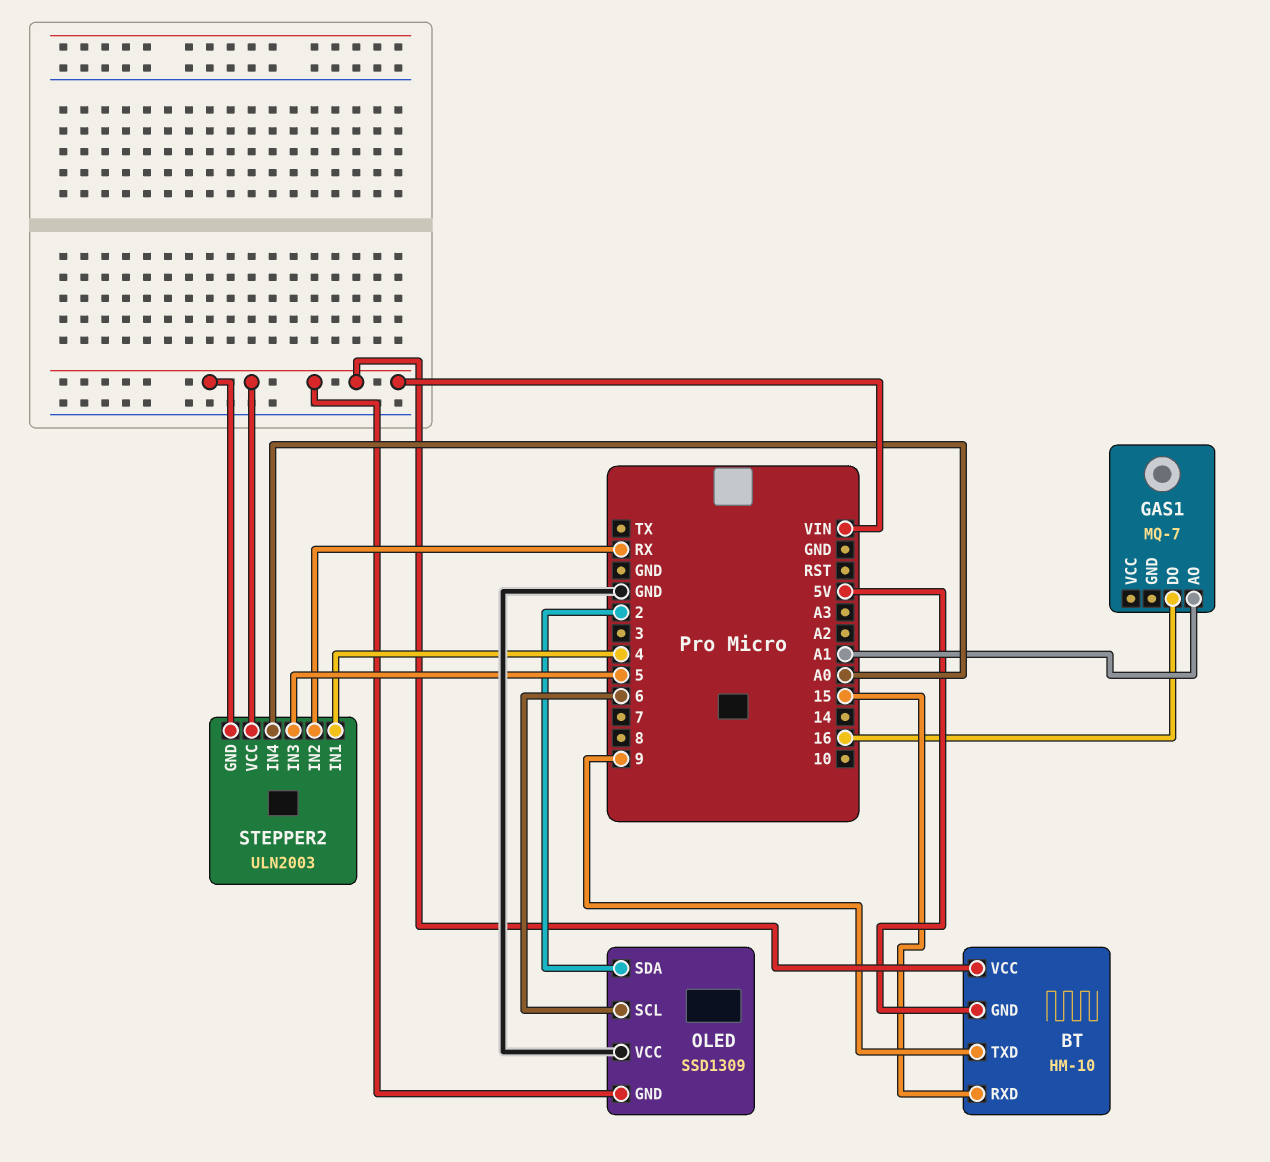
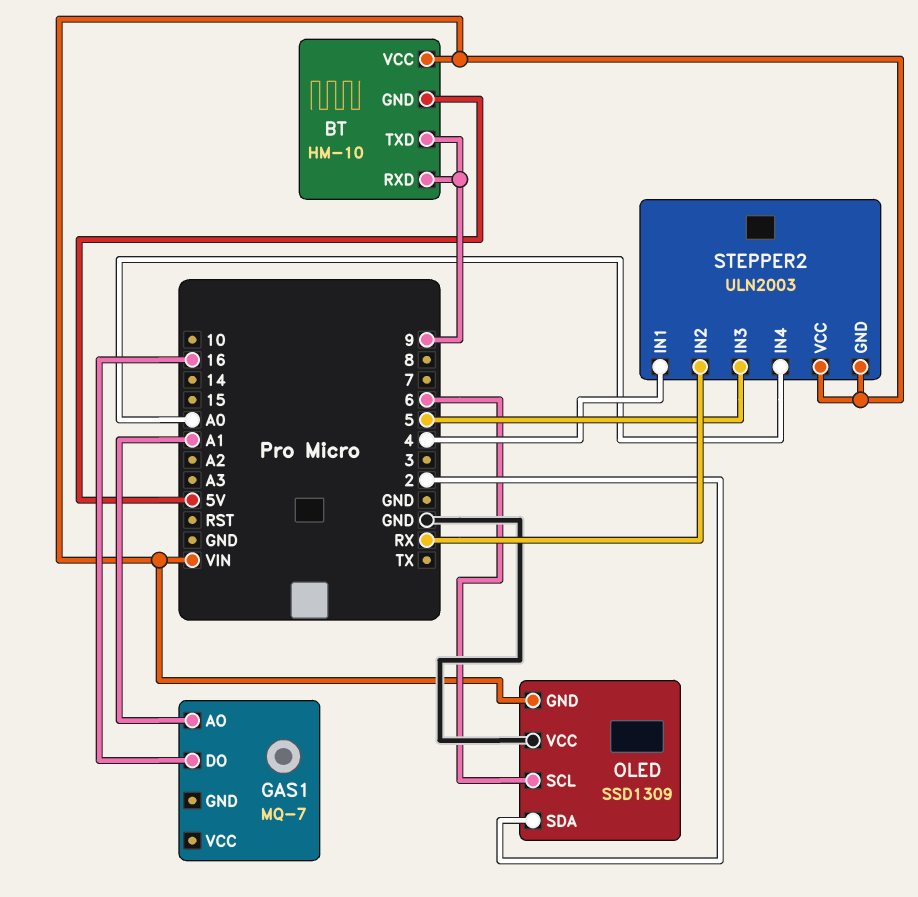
BT pin RXD: 15 -> 9

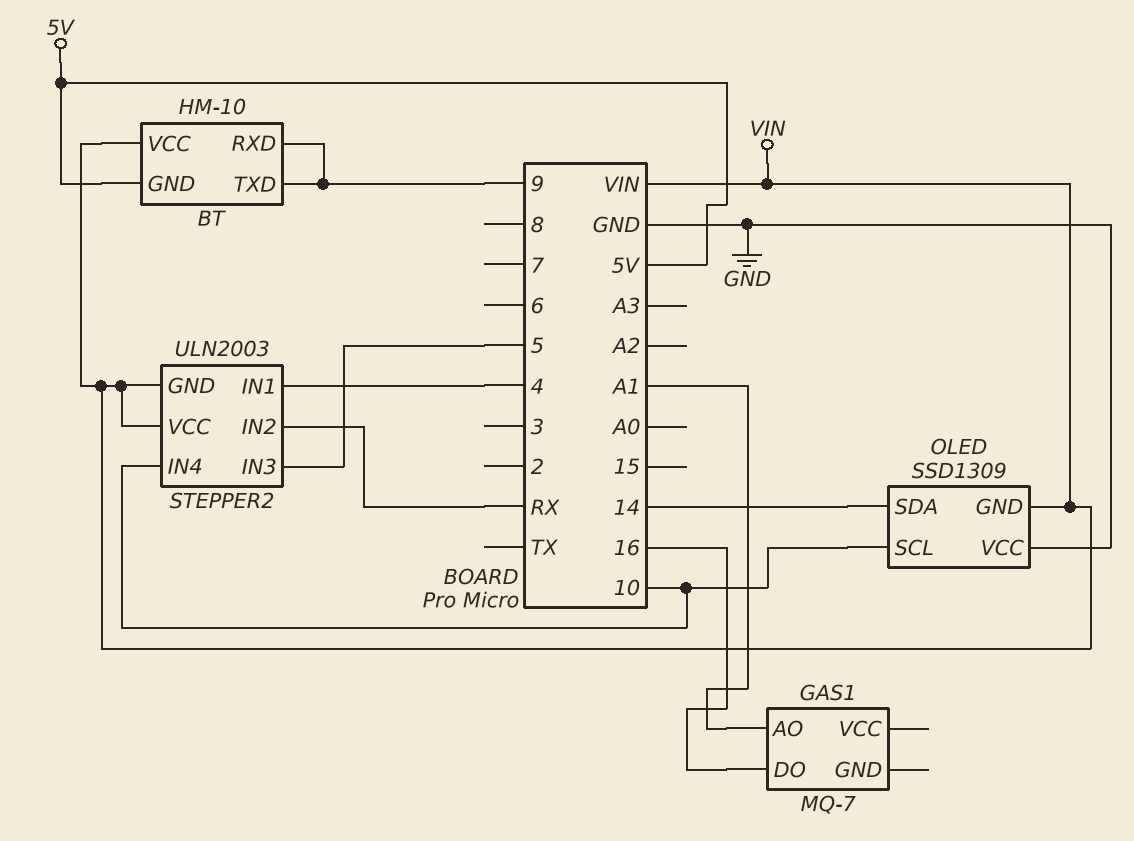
OLED pin SCL: 6 -> 10
OLED pin SDA: 2 -> 14
STEPPER2 pin IN4: A0 -> 10

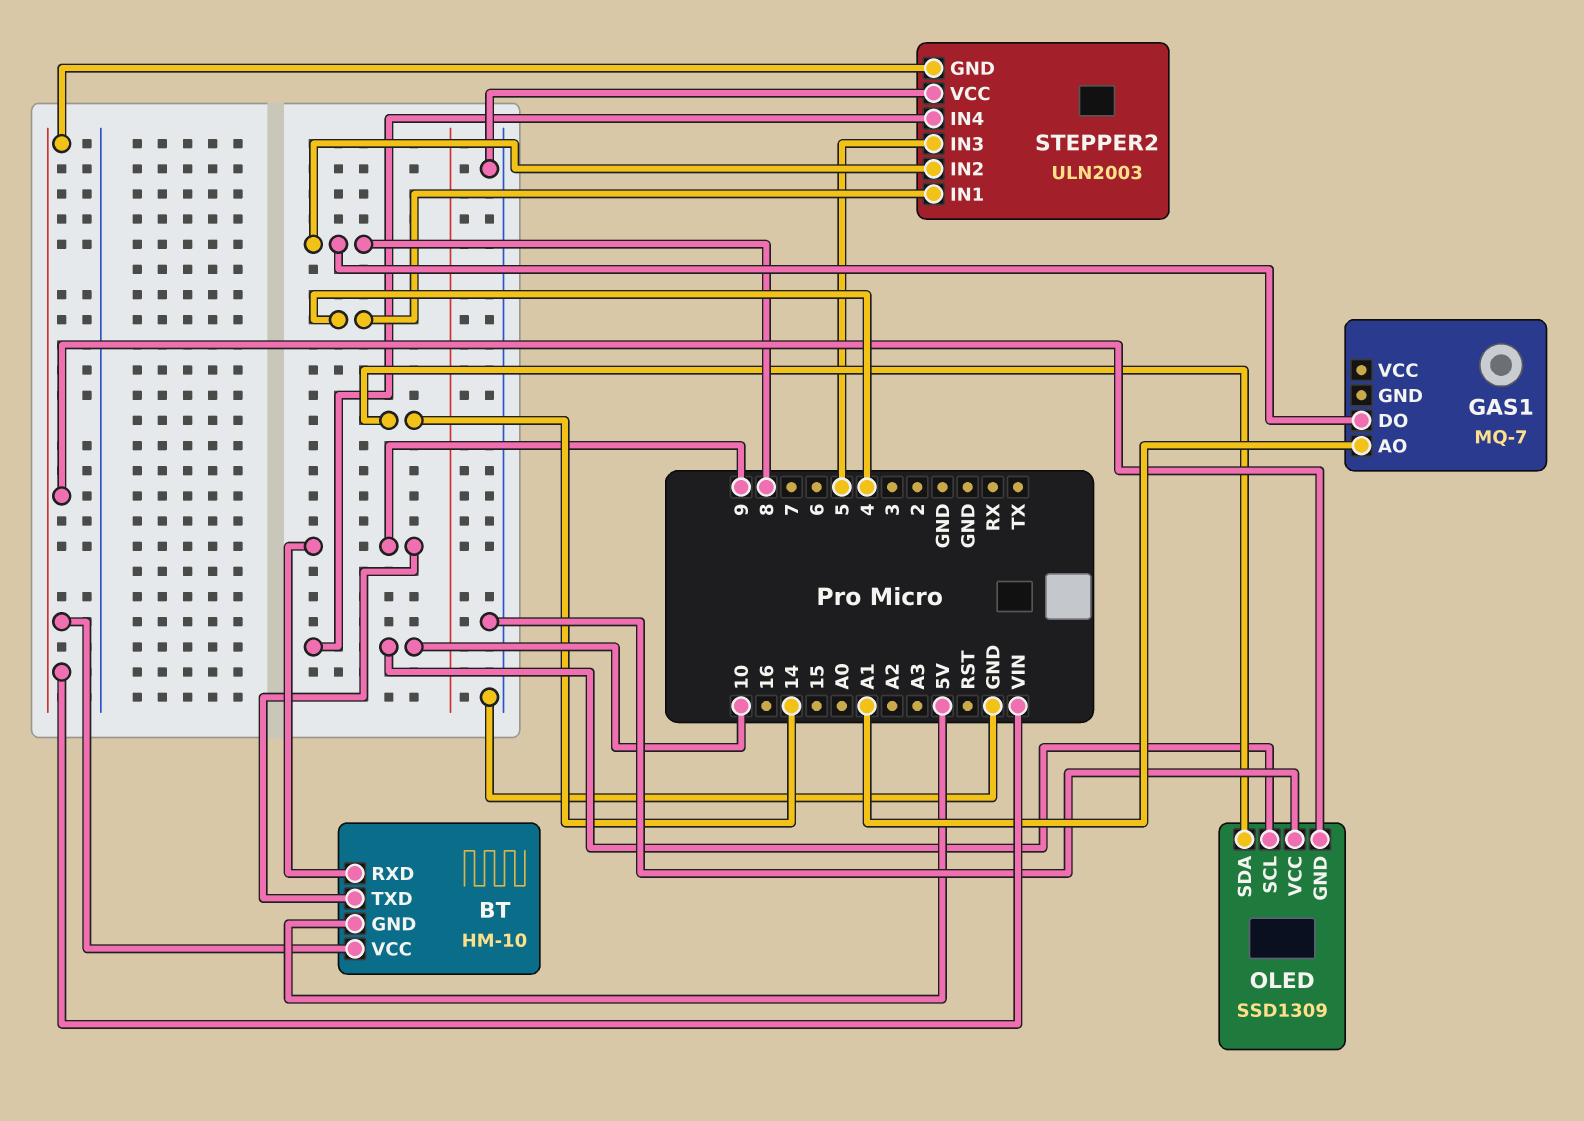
GAS1 pin DO: 16 -> 8
STEPPER2 pin IN2: RX -> 8
STEPPER2 pin VCC: VIN -> GND

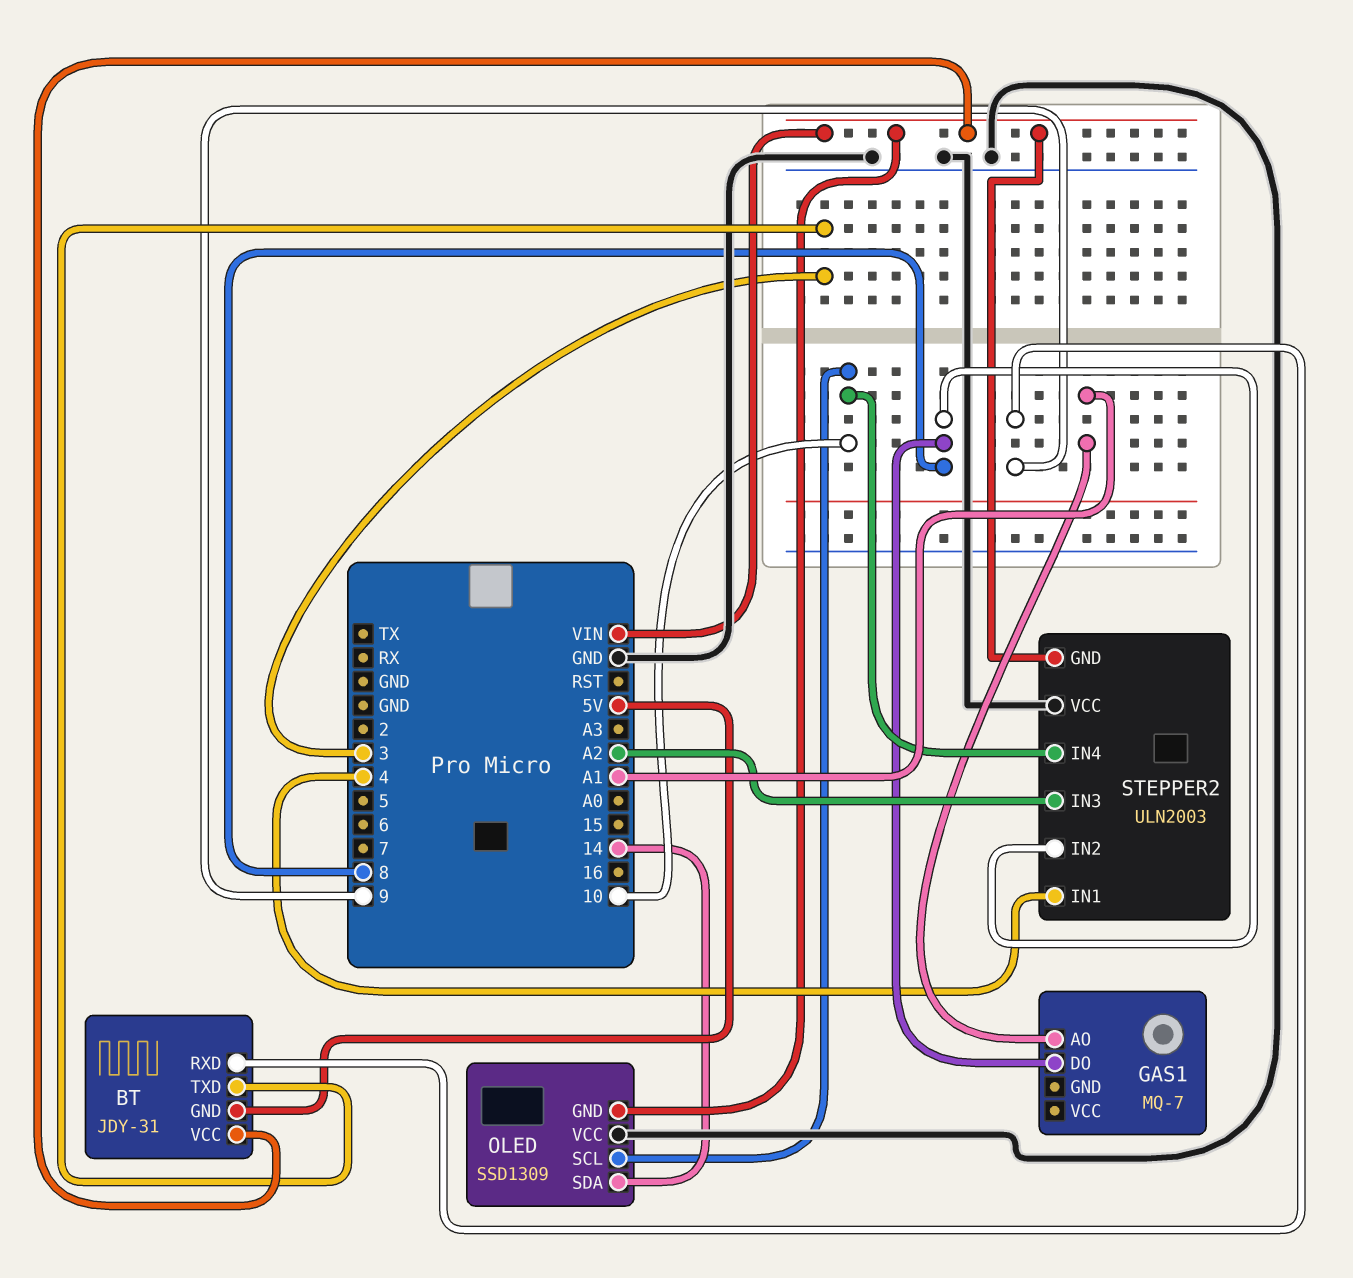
BT: HM-10 -> JDY-31
BT pin TXD: 9 -> 3
STEPPER2 pin IN3: 5 -> A2

